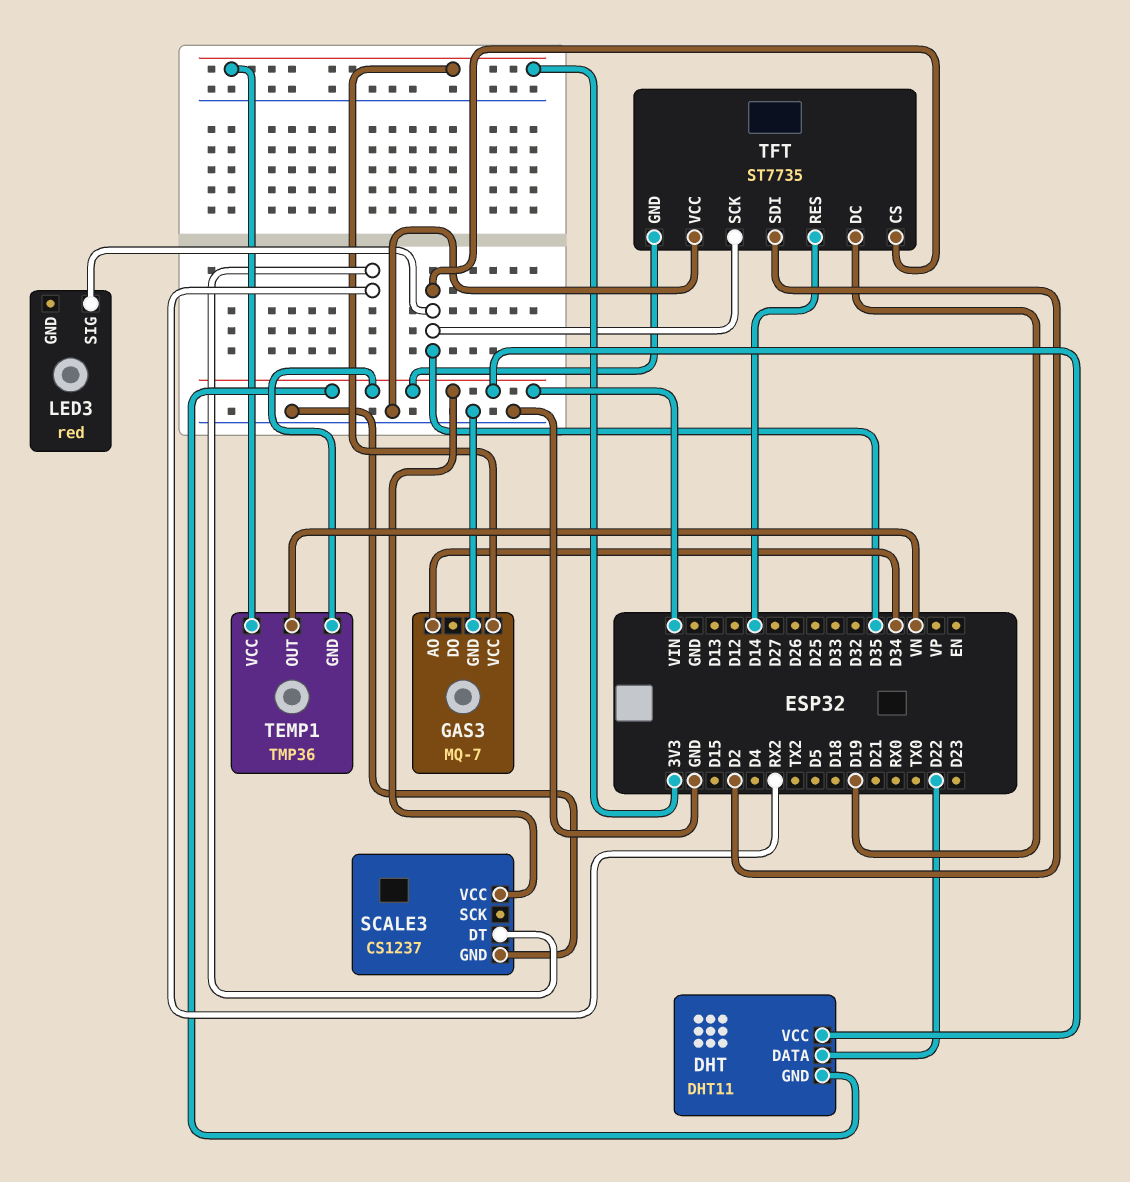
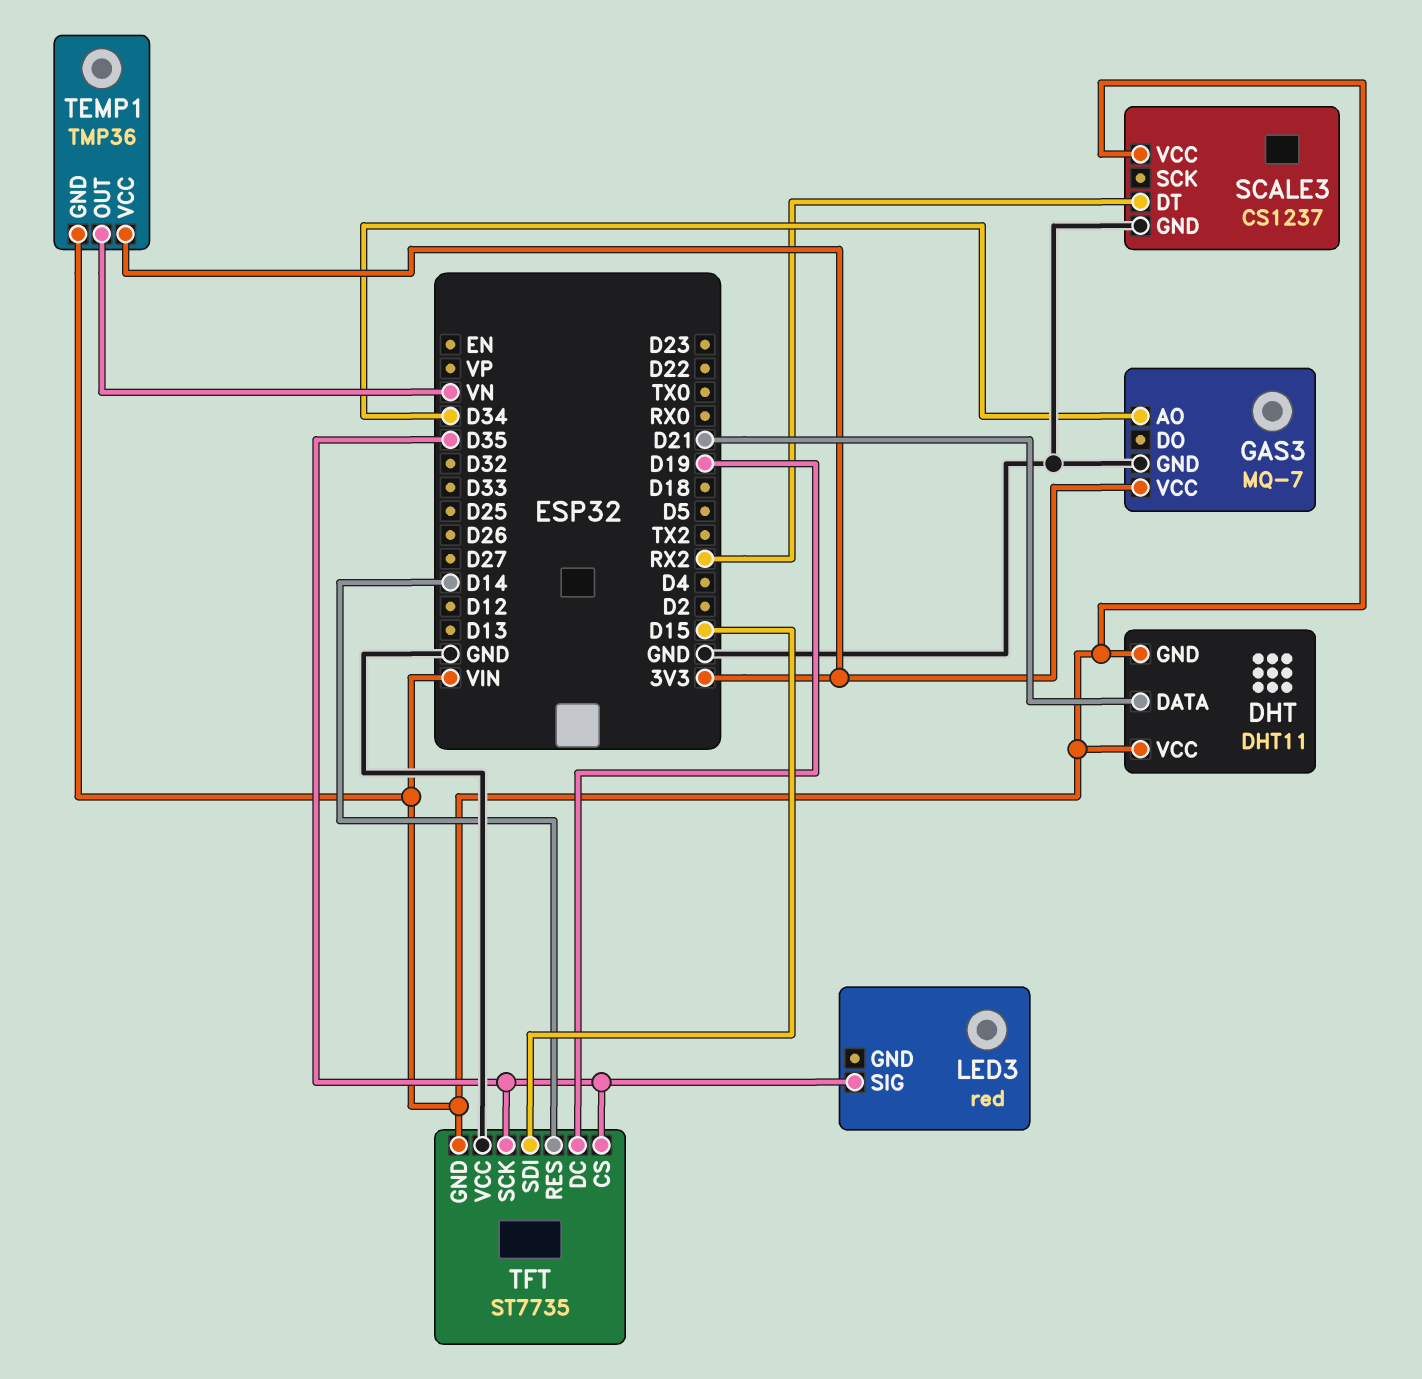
DHT pin DATA: D22 -> D21
TFT pin SDI: D2 -> D15

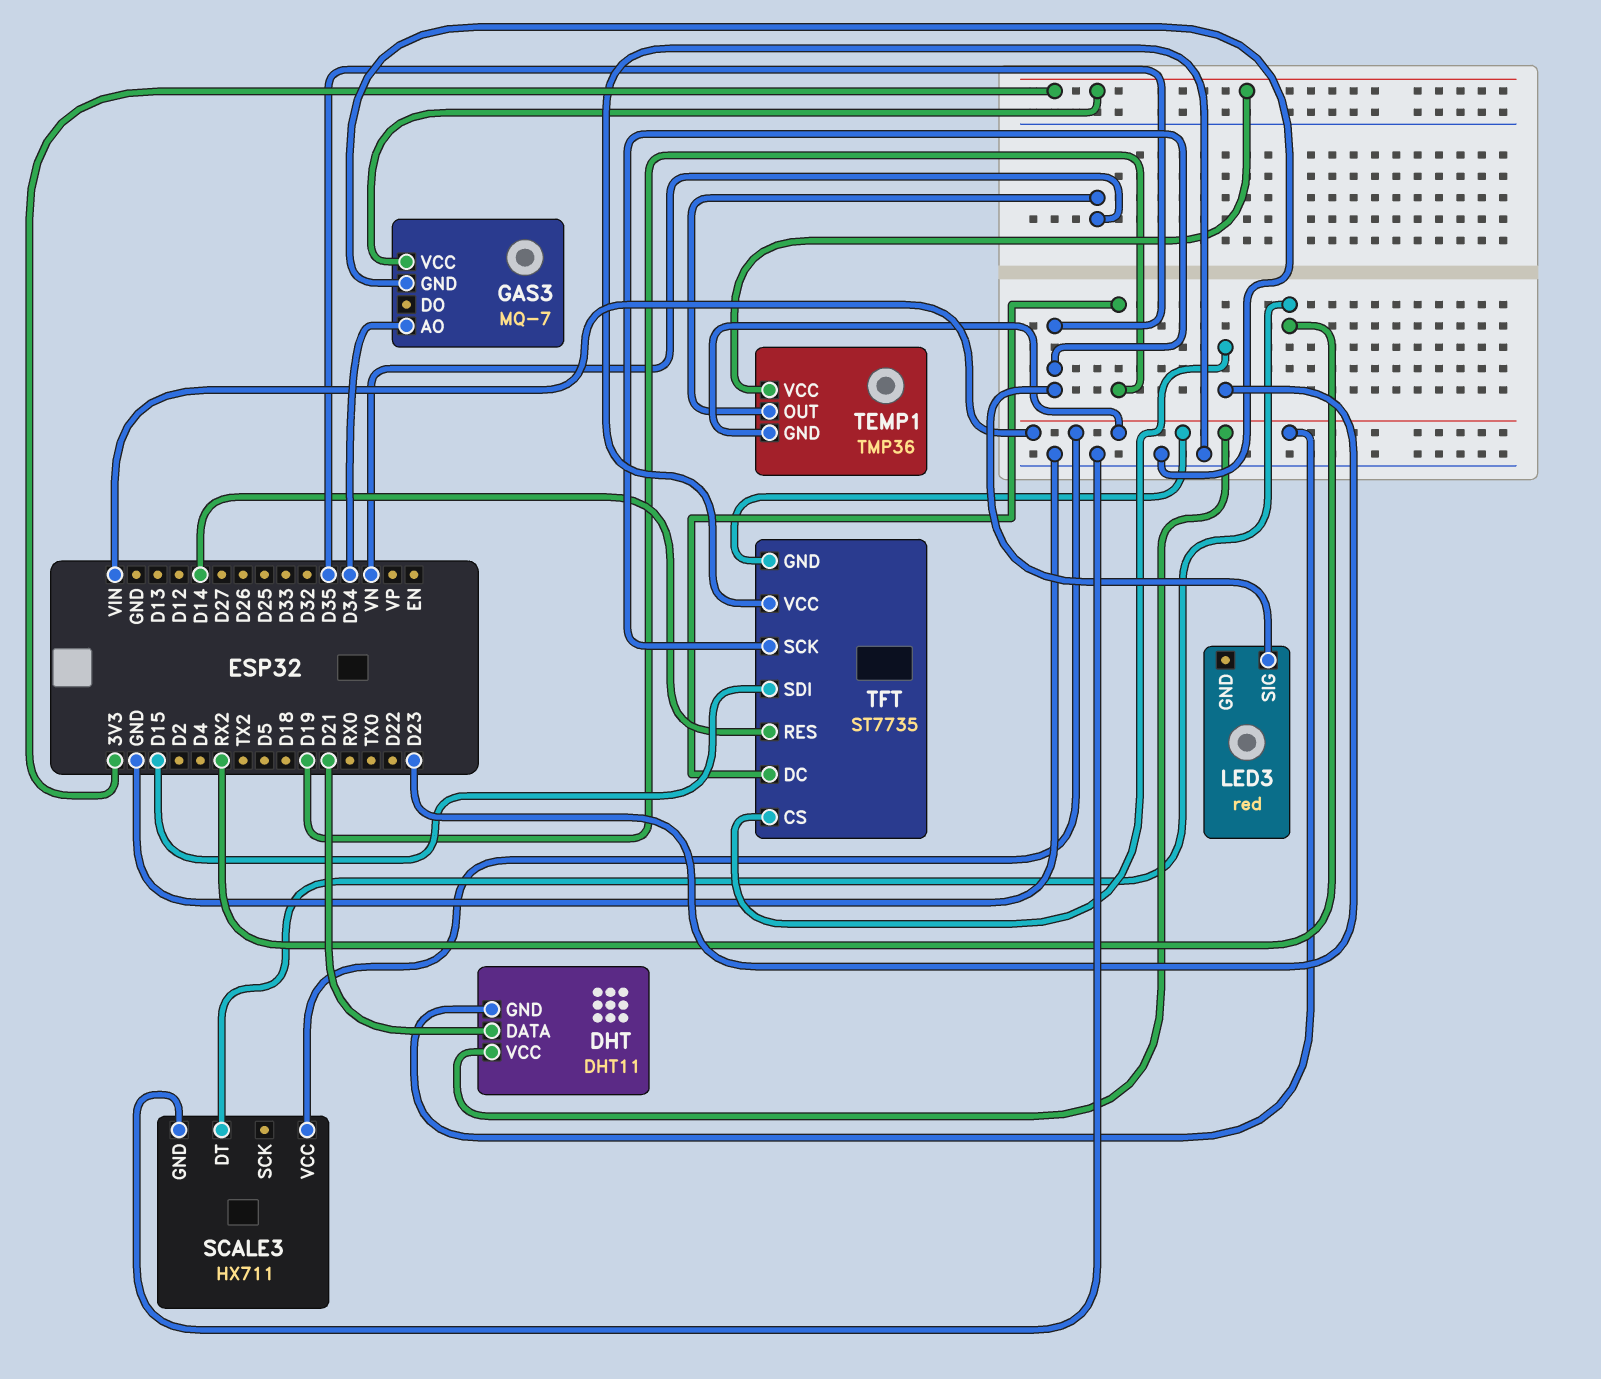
SCALE3: CS1237 -> HX711
TFT pin CS: D35 -> D23

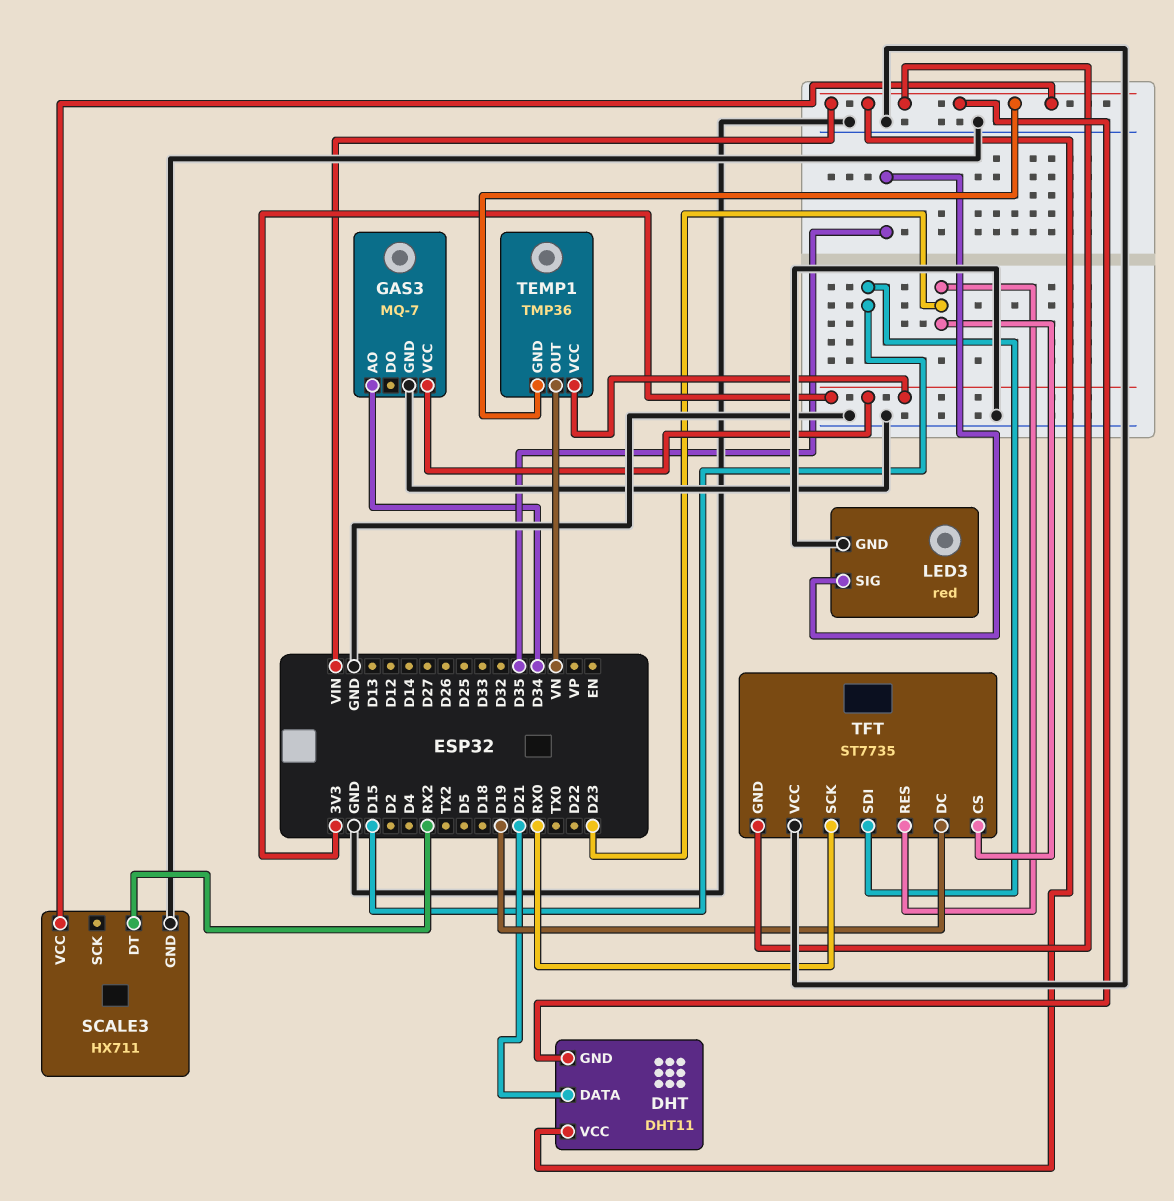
LED3 pin GND: none -> GND
TFT pin RES: D14 -> D23
TFT pin SCK: D35 -> RX0

